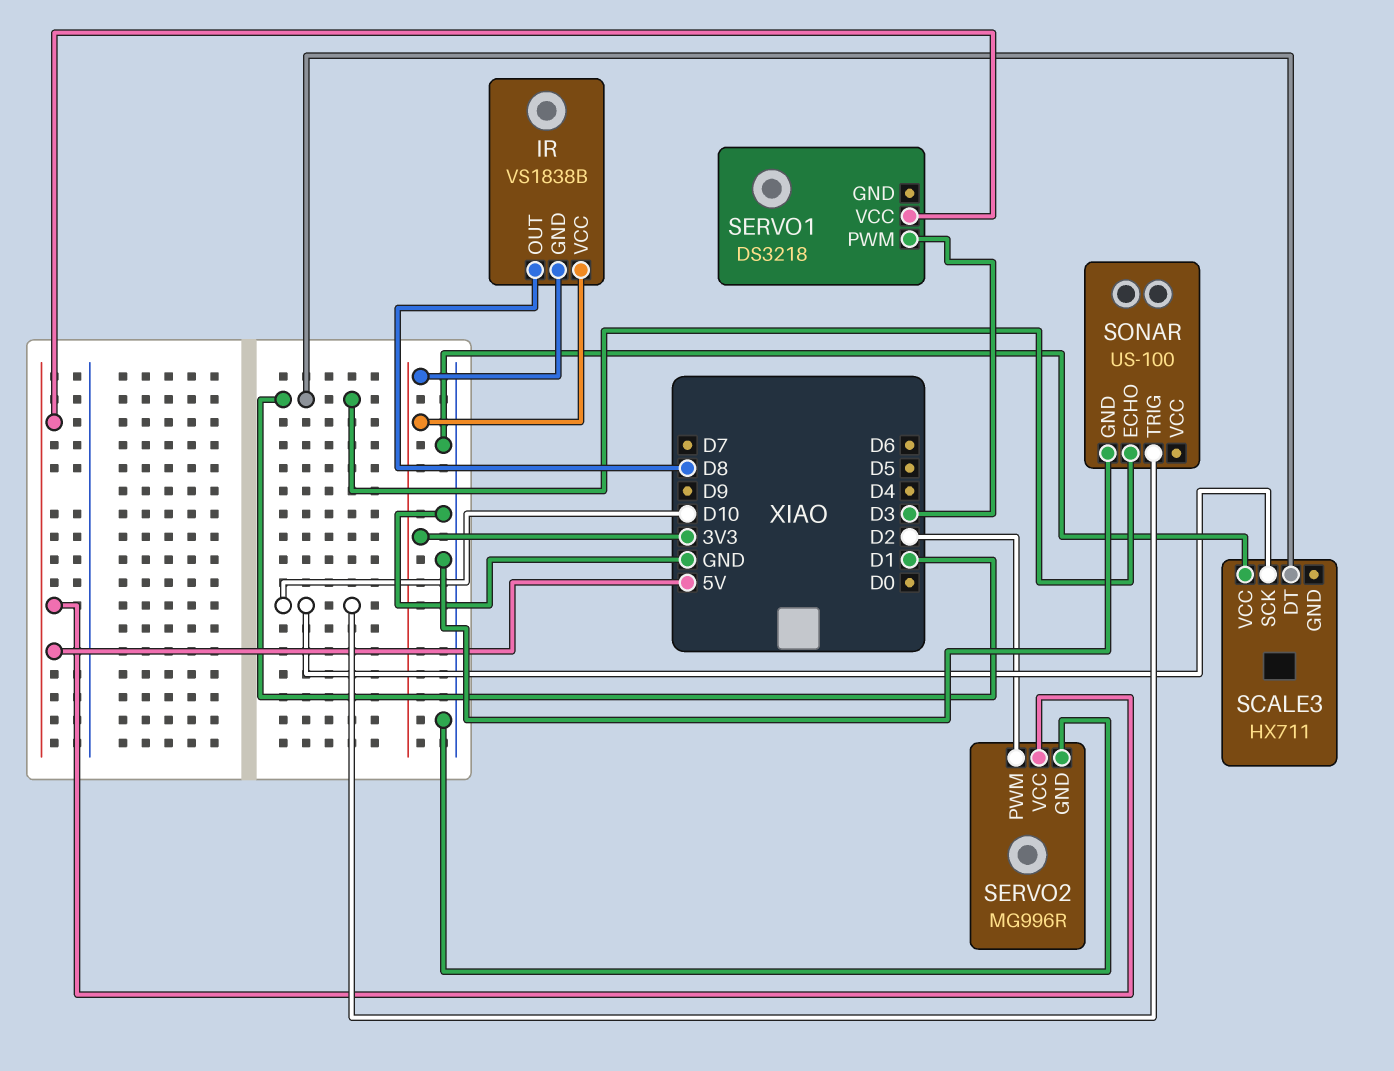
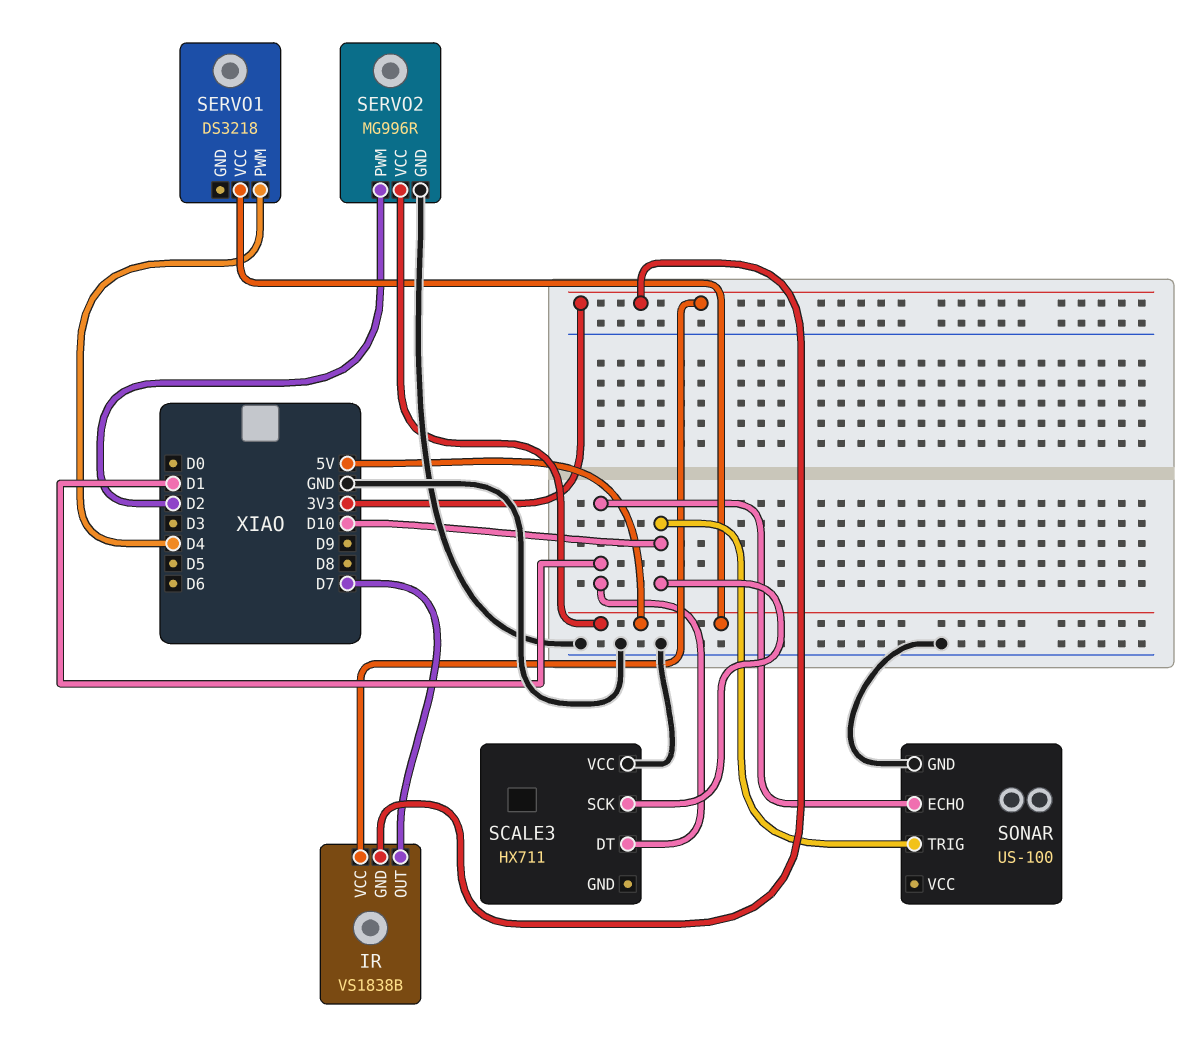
IR pin OUT: D8 -> D7
SERVO1 pin PWM: D3 -> D4

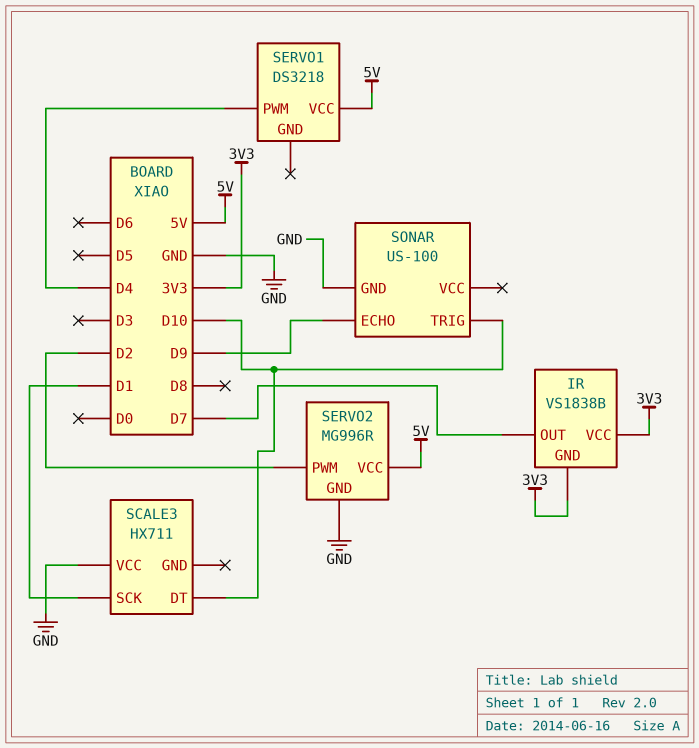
SCALE3 pin DT: D1 -> D10
SCALE3 pin SCK: D10 -> D1
SONAR pin ECHO: D1 -> D9

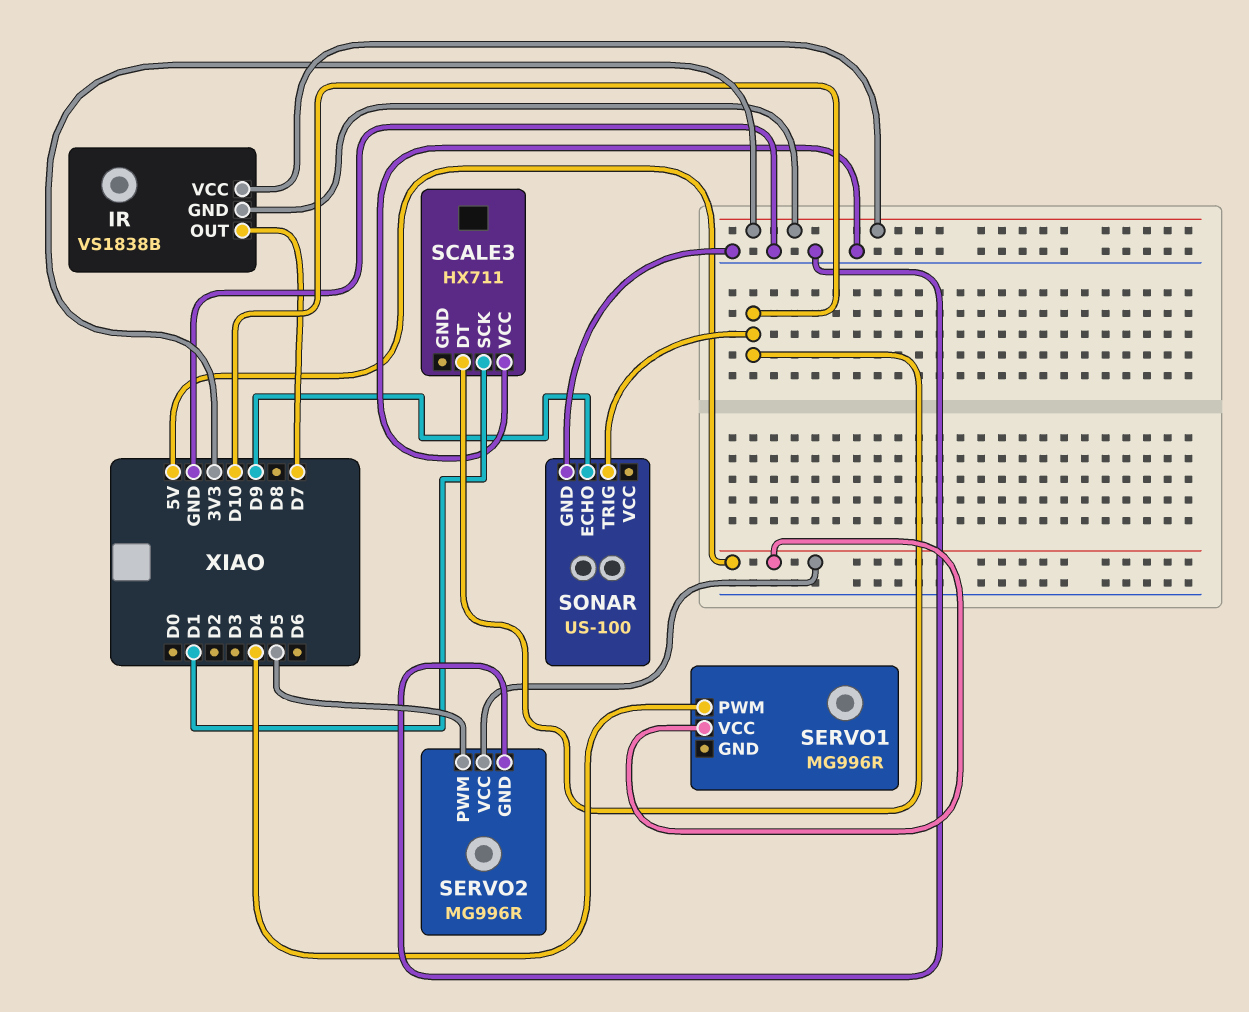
SERVO1: DS3218 -> MG996R
SERVO2 pin PWM: D2 -> D5

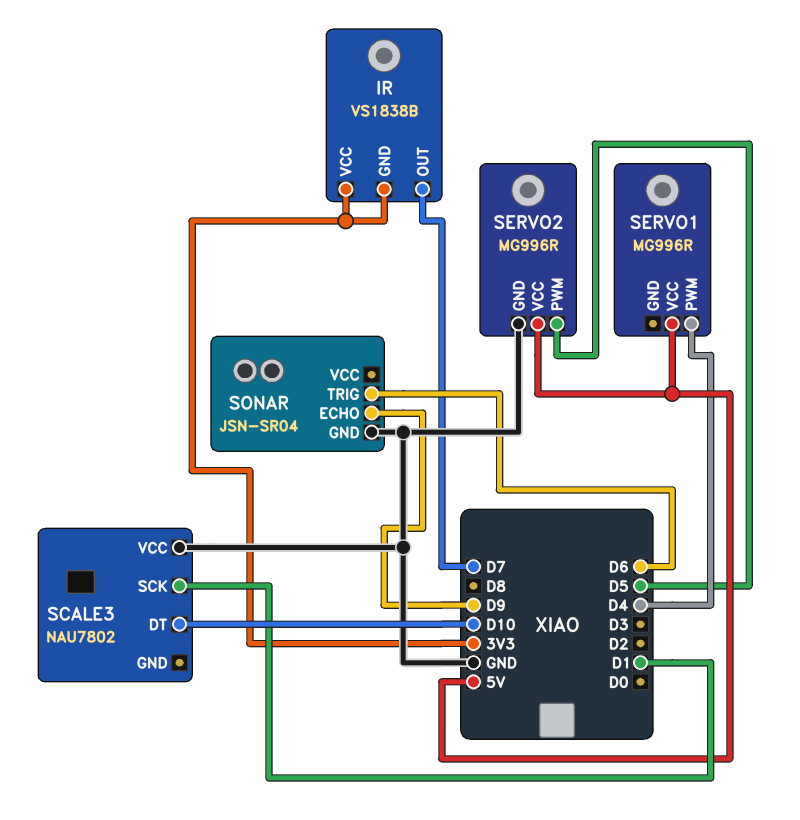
SCALE3: HX711 -> NAU7802
SONAR: US-100 -> JSN-SR04
SONAR pin TRIG: D10 -> D6

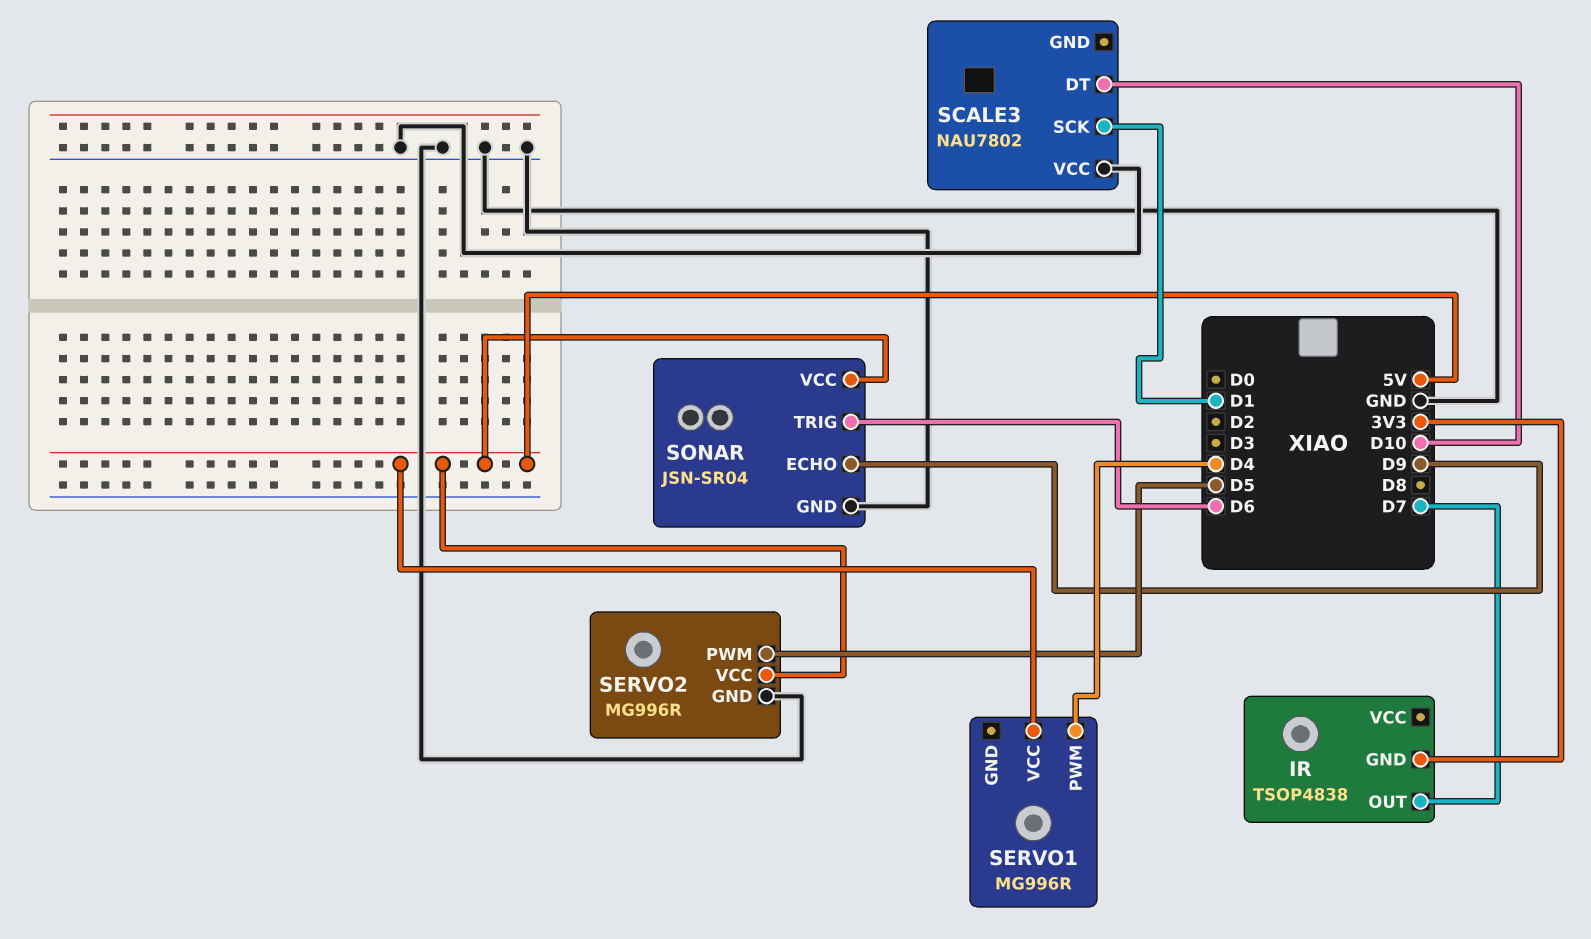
IR: VS1838B -> TSOP4838
IR pin VCC: 3V3 -> none
SONAR pin VCC: none -> 5V

